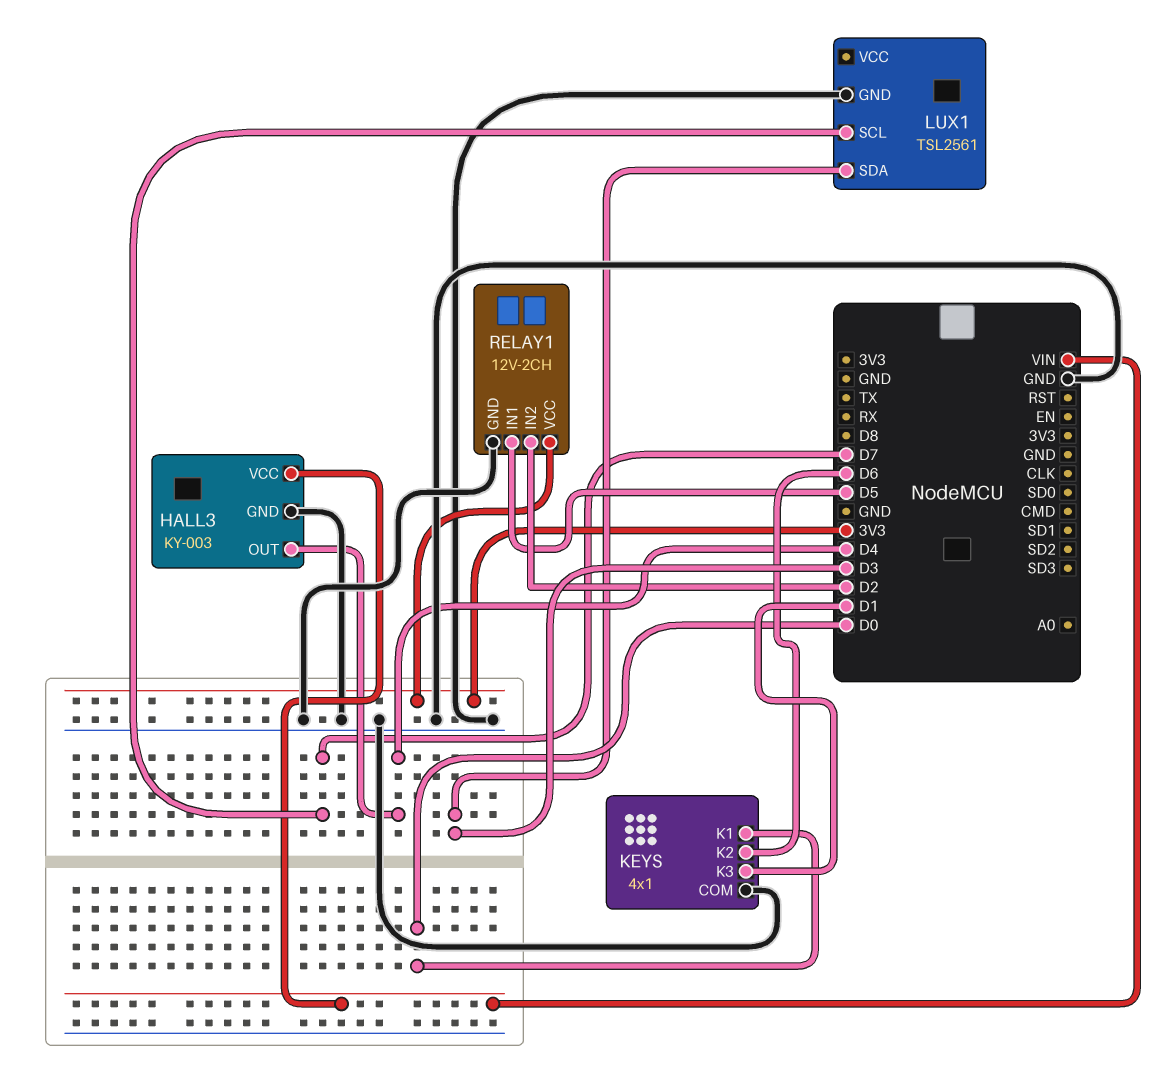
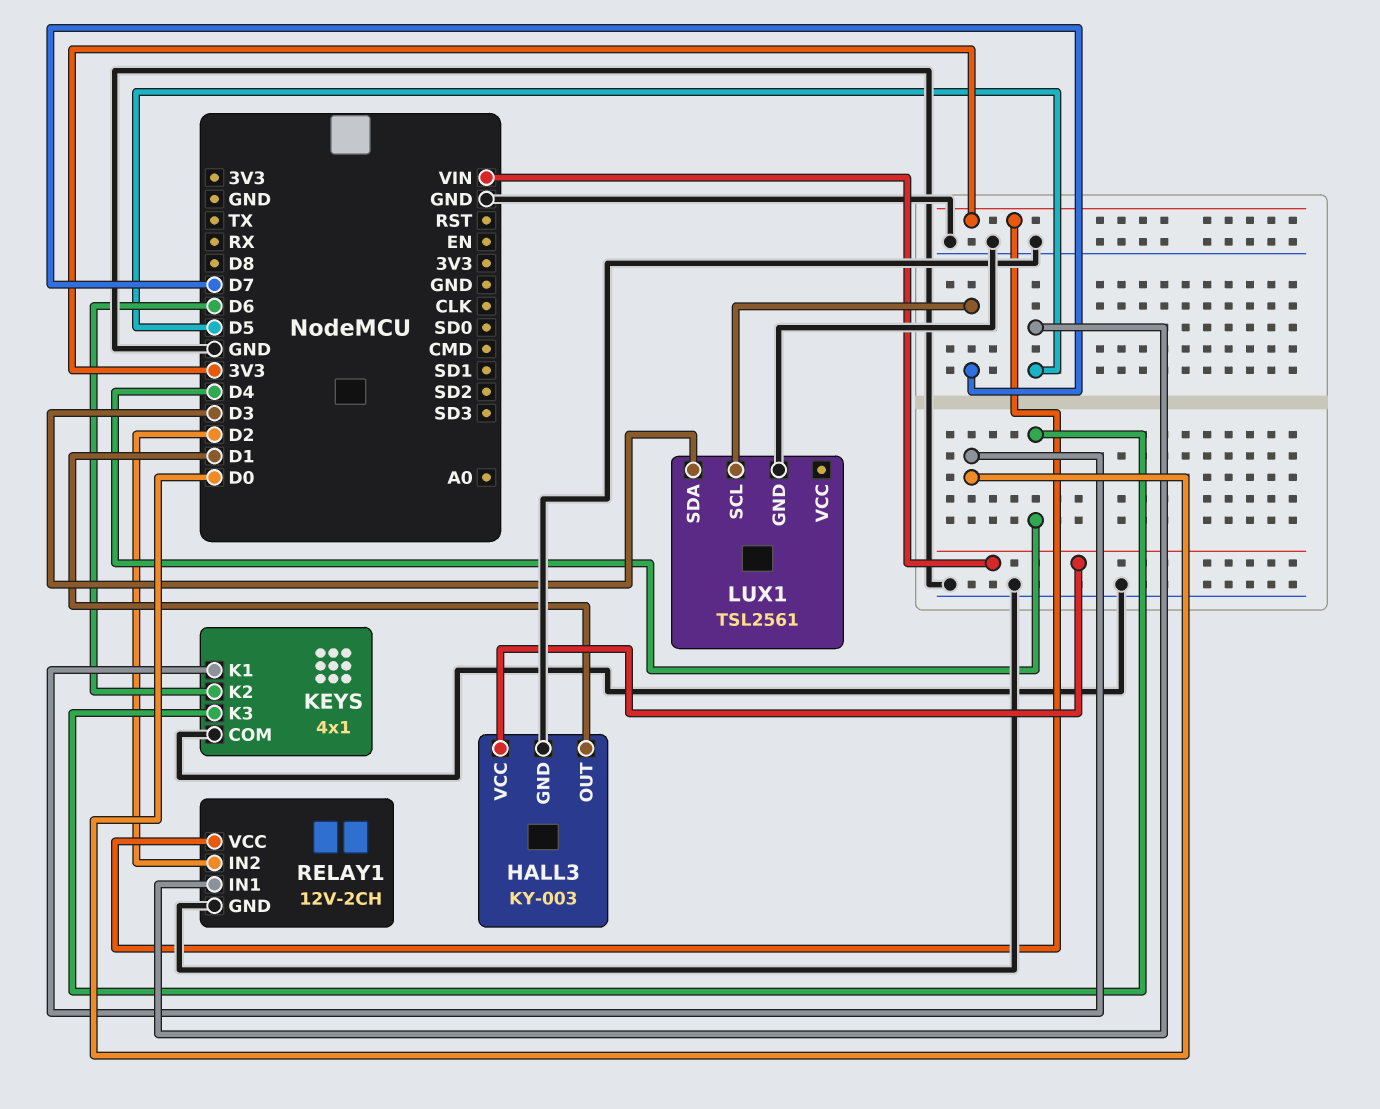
HALL3 pin OUT: D4 -> D1
KEYS pin K3: D1 -> D4

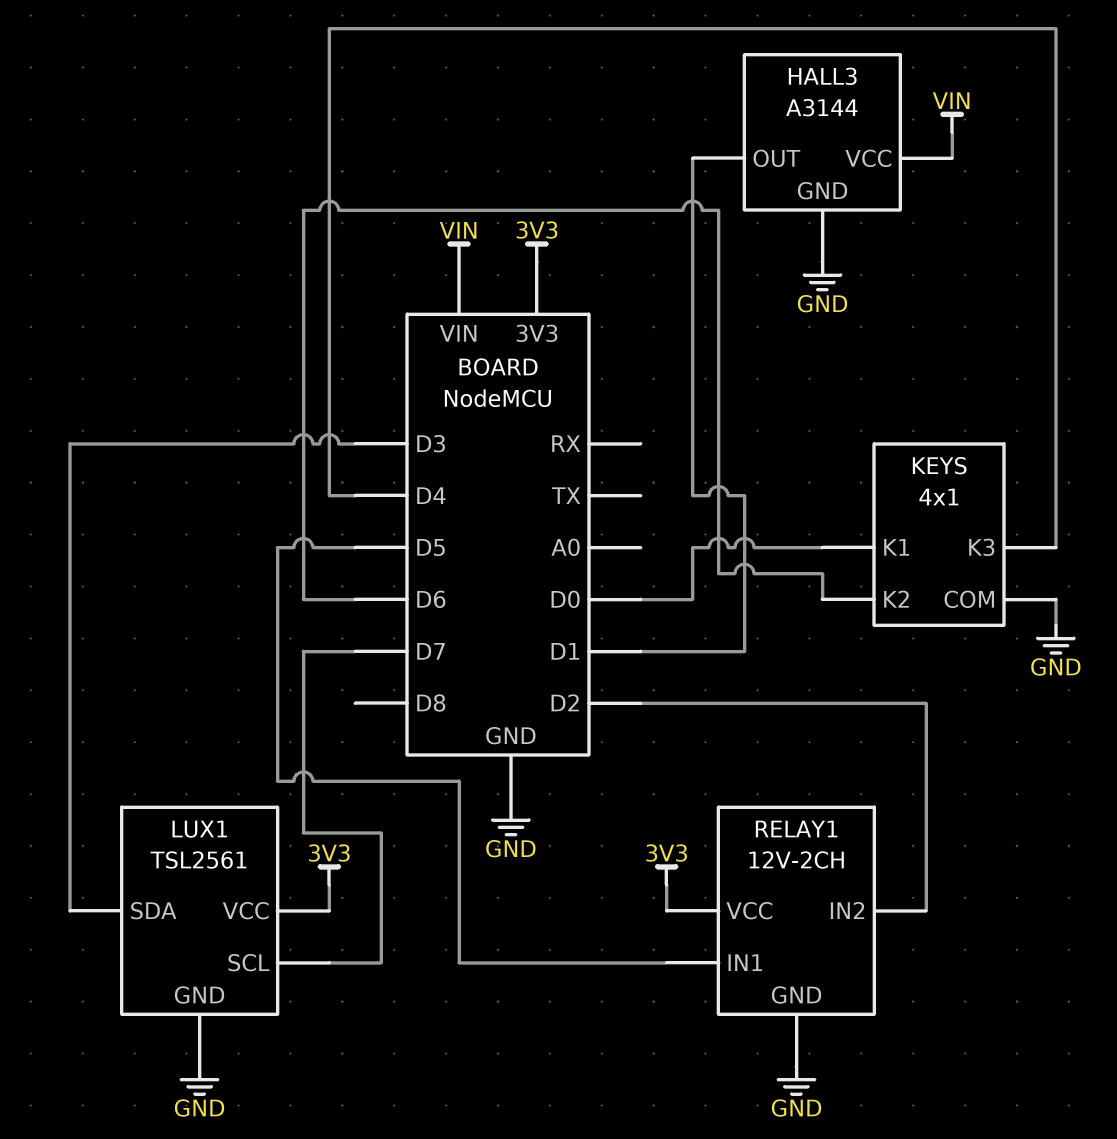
HALL3: KY-003 -> A3144
LUX1 pin VCC: none -> 3V3

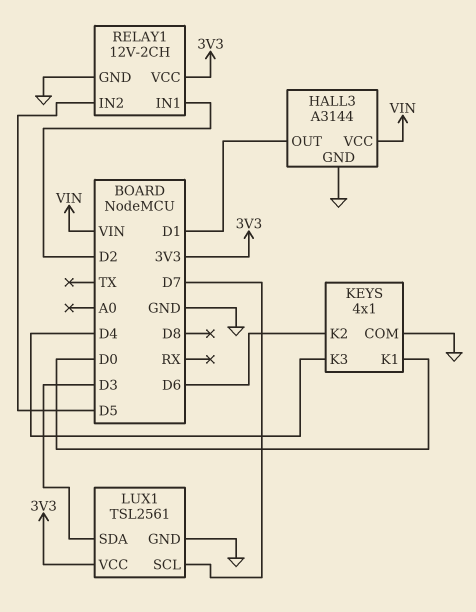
RELAY1 pin IN1: D5 -> D2
RELAY1 pin IN2: D2 -> D5

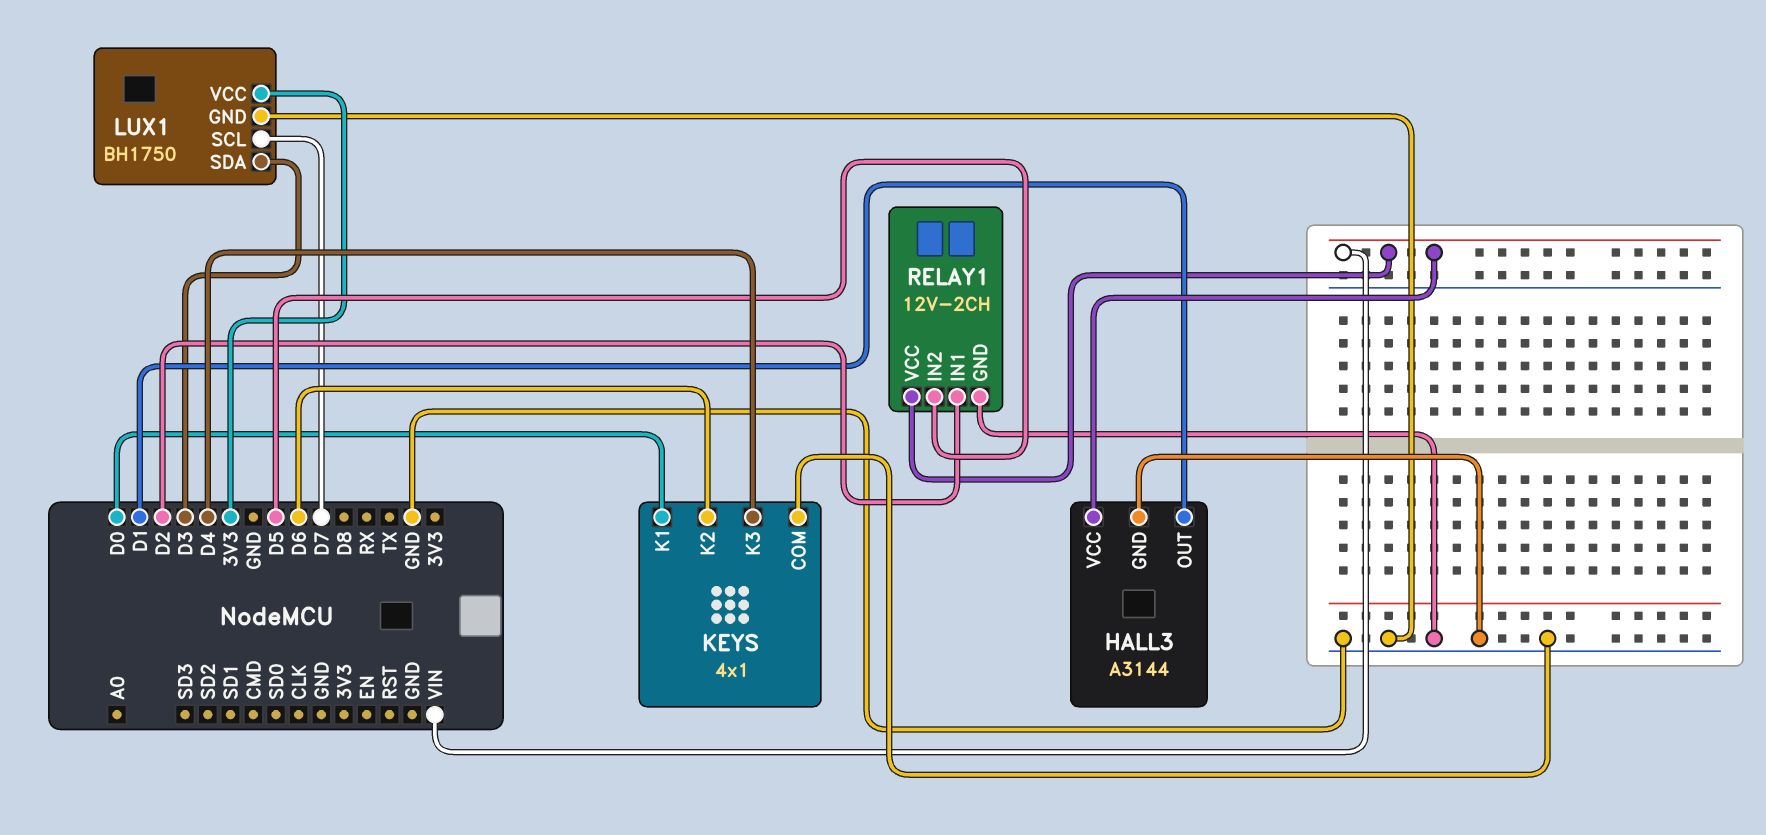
LUX1: TSL2561 -> BH1750
RELAY1 pin VCC: 3V3 -> VIN

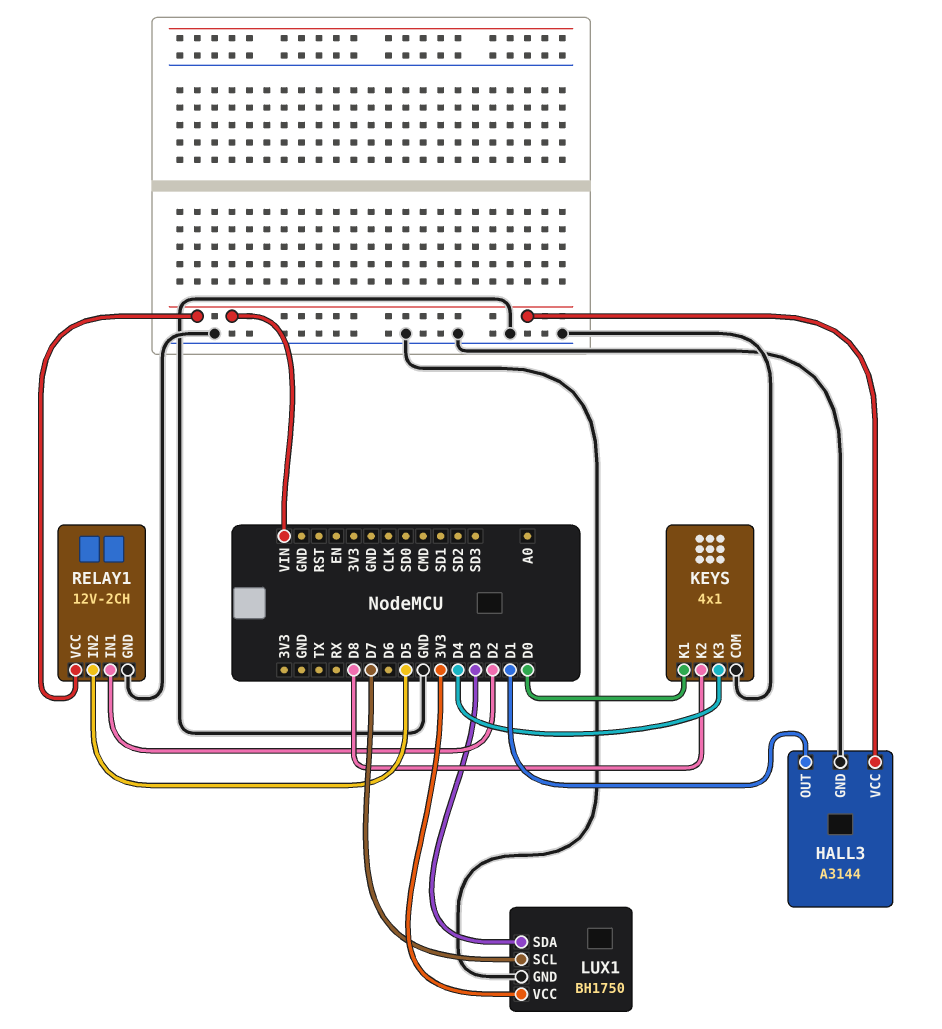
KEYS pin K2: D6 -> D8

